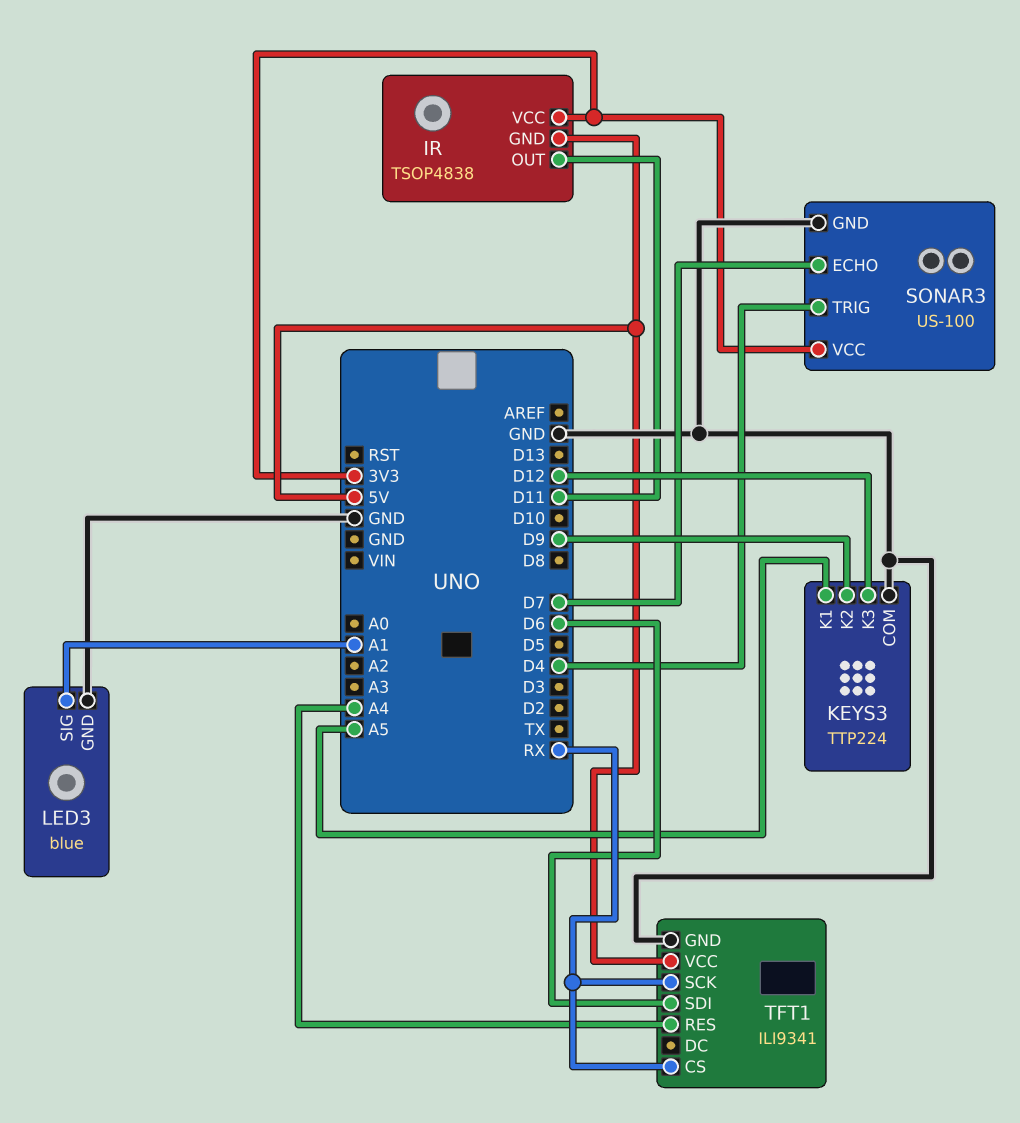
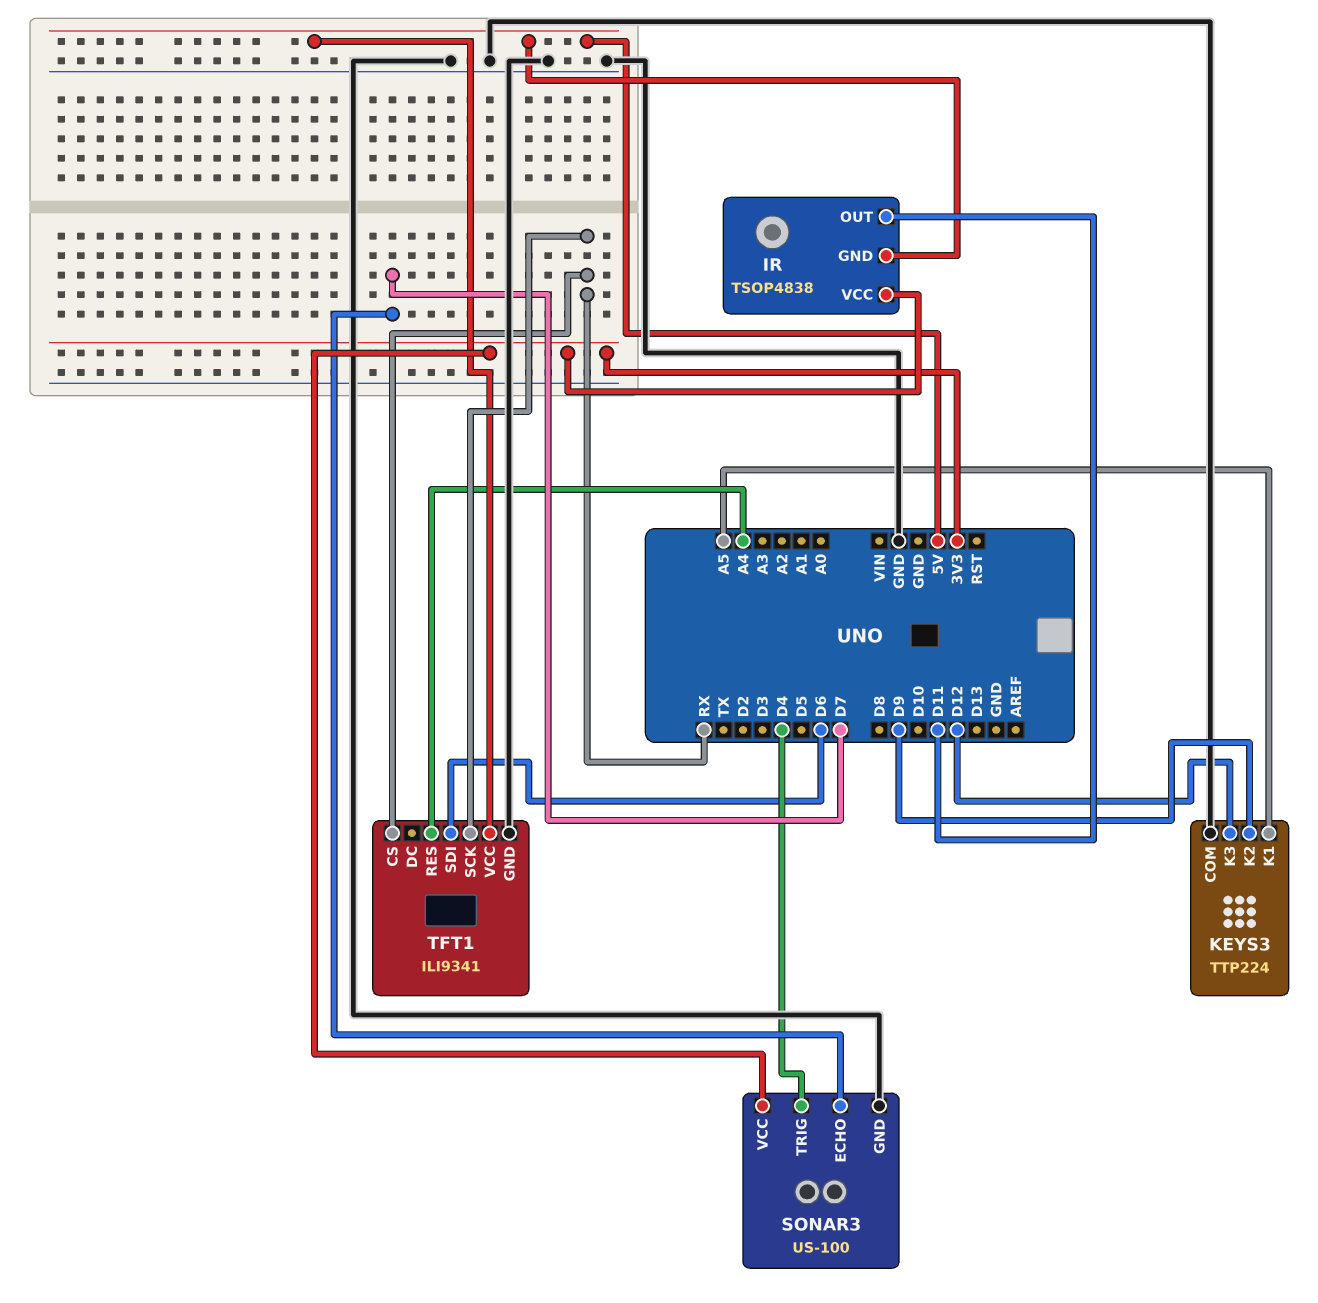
LED3: blue -> none
LED3 pin GND: GND -> none
LED3 pin SIG: A1 -> none

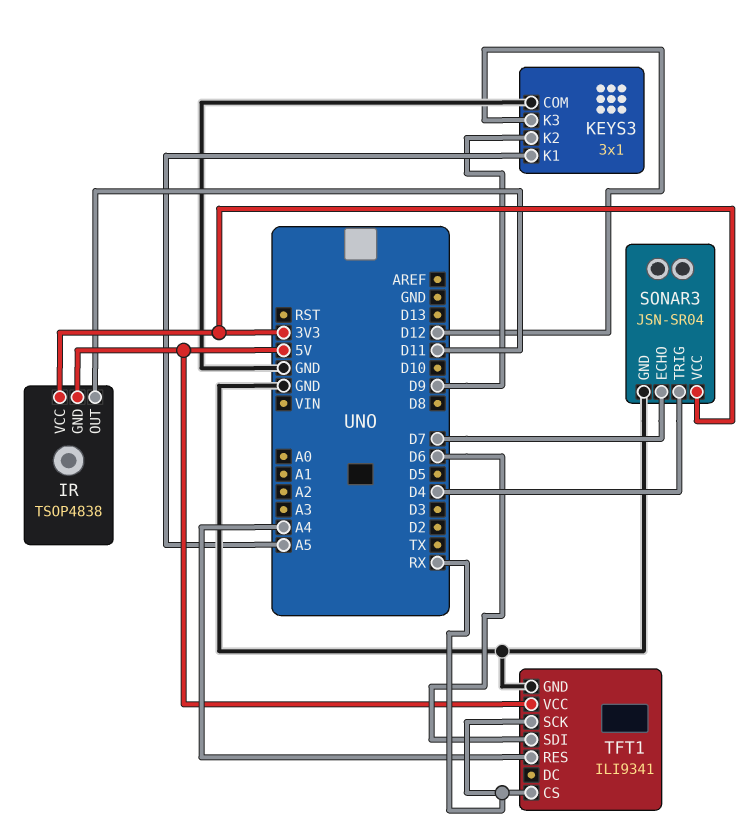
KEYS3: TTP224 -> 3x1
SONAR3: US-100 -> JSN-SR04

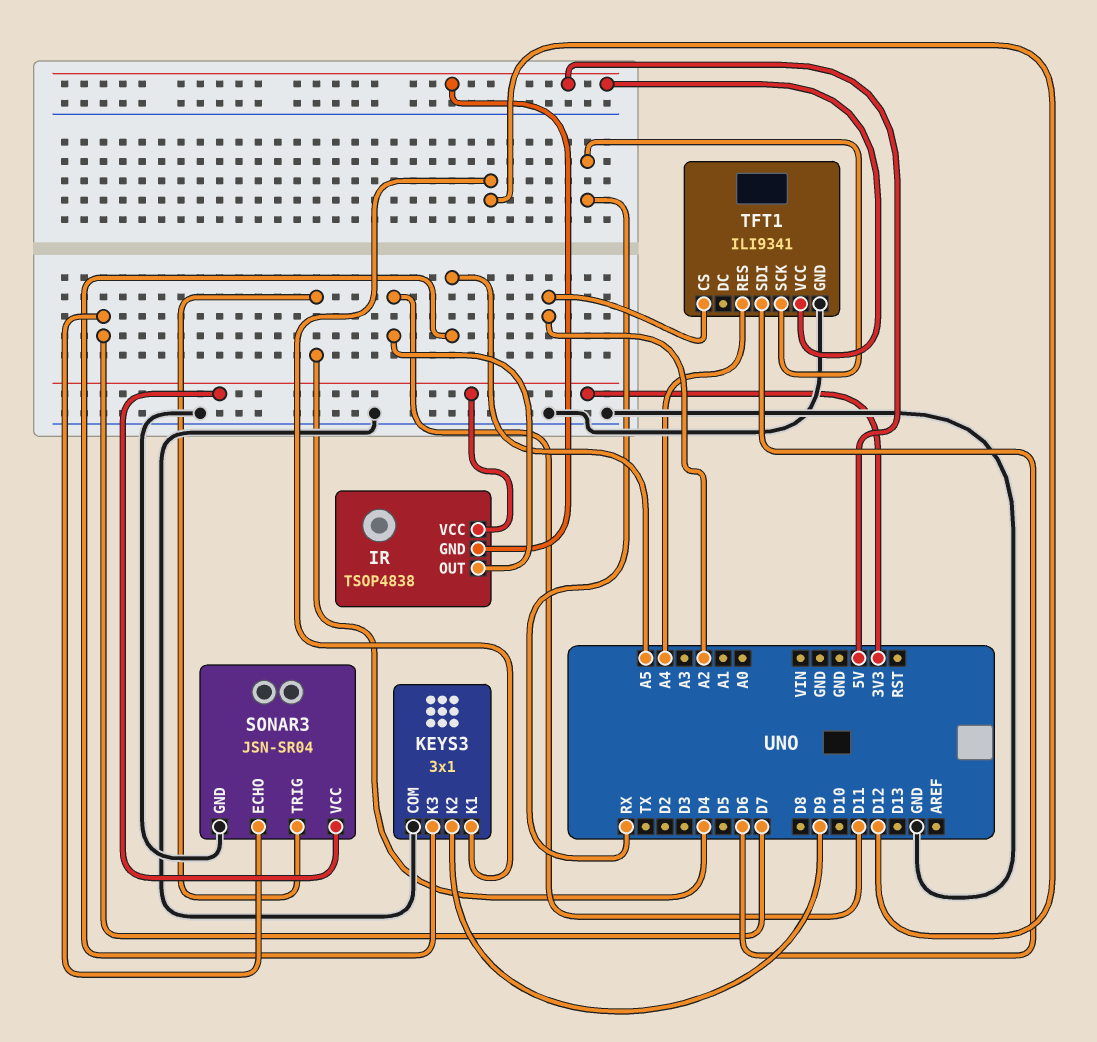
KEYS3 pin K1: A5 -> D12
KEYS3 pin K3: D12 -> A5
TFT1 pin CS: RX -> A2

